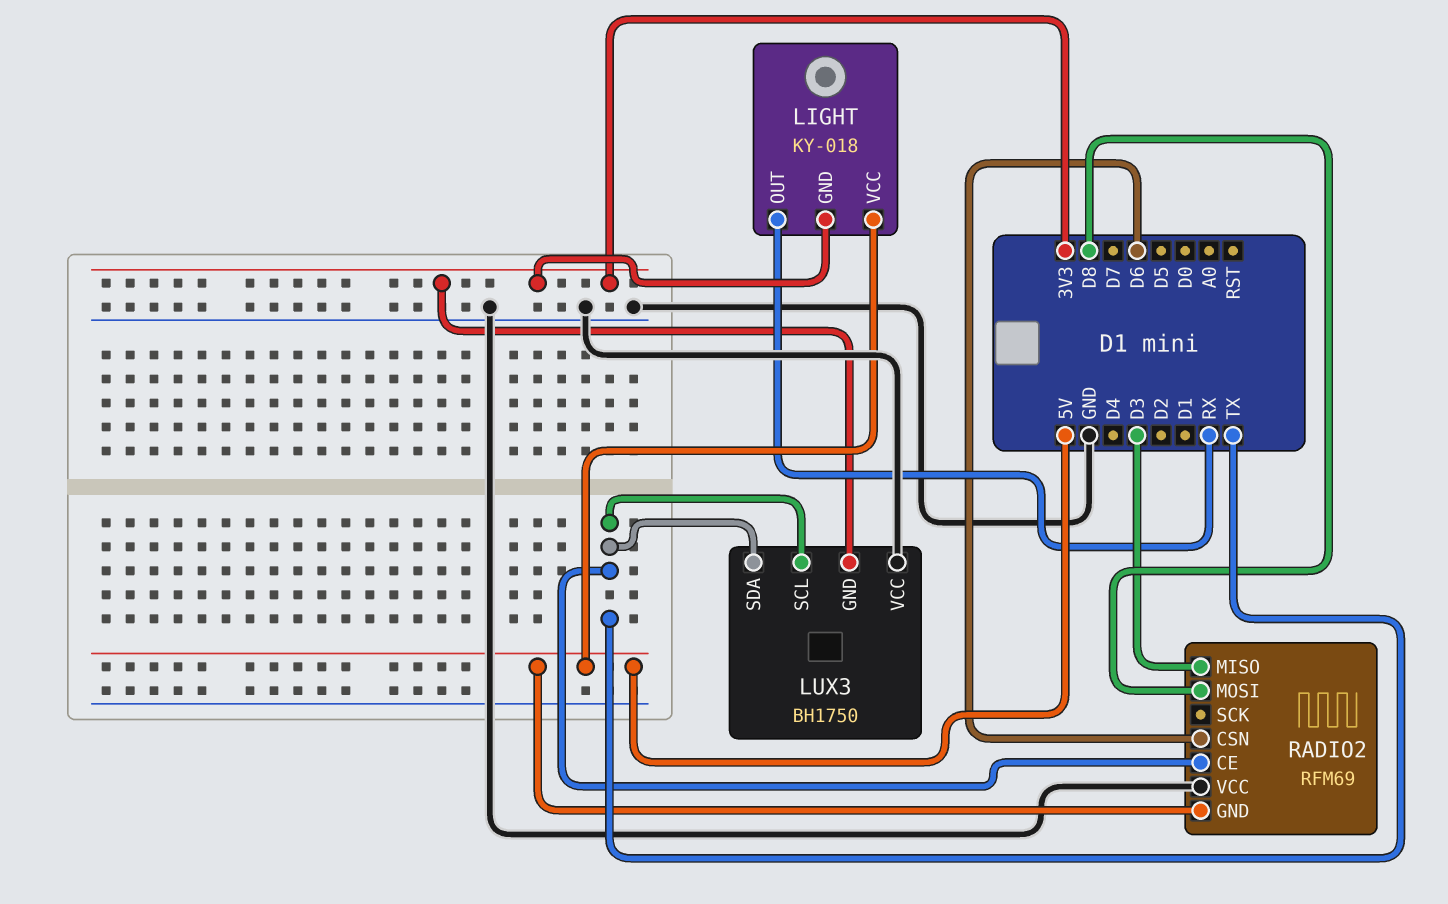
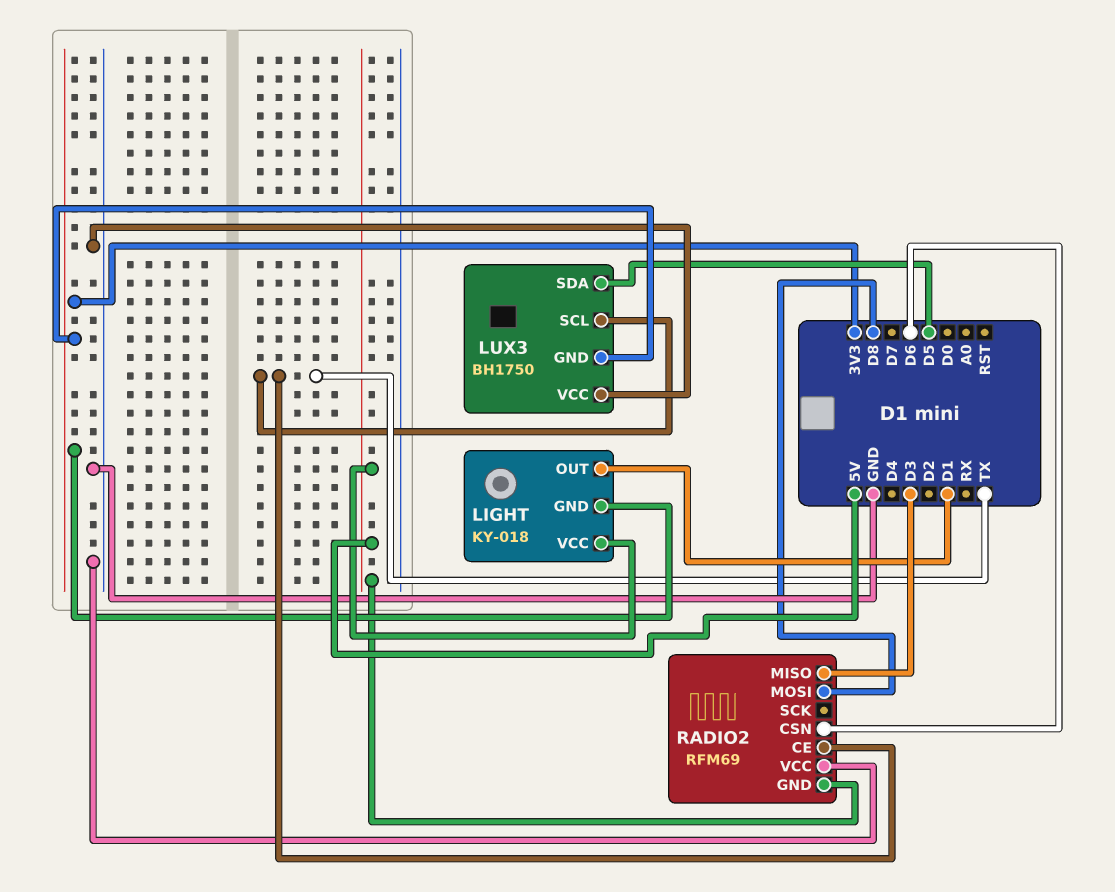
LIGHT pin OUT: RX -> D1
LUX3 pin SDA: TX -> D5

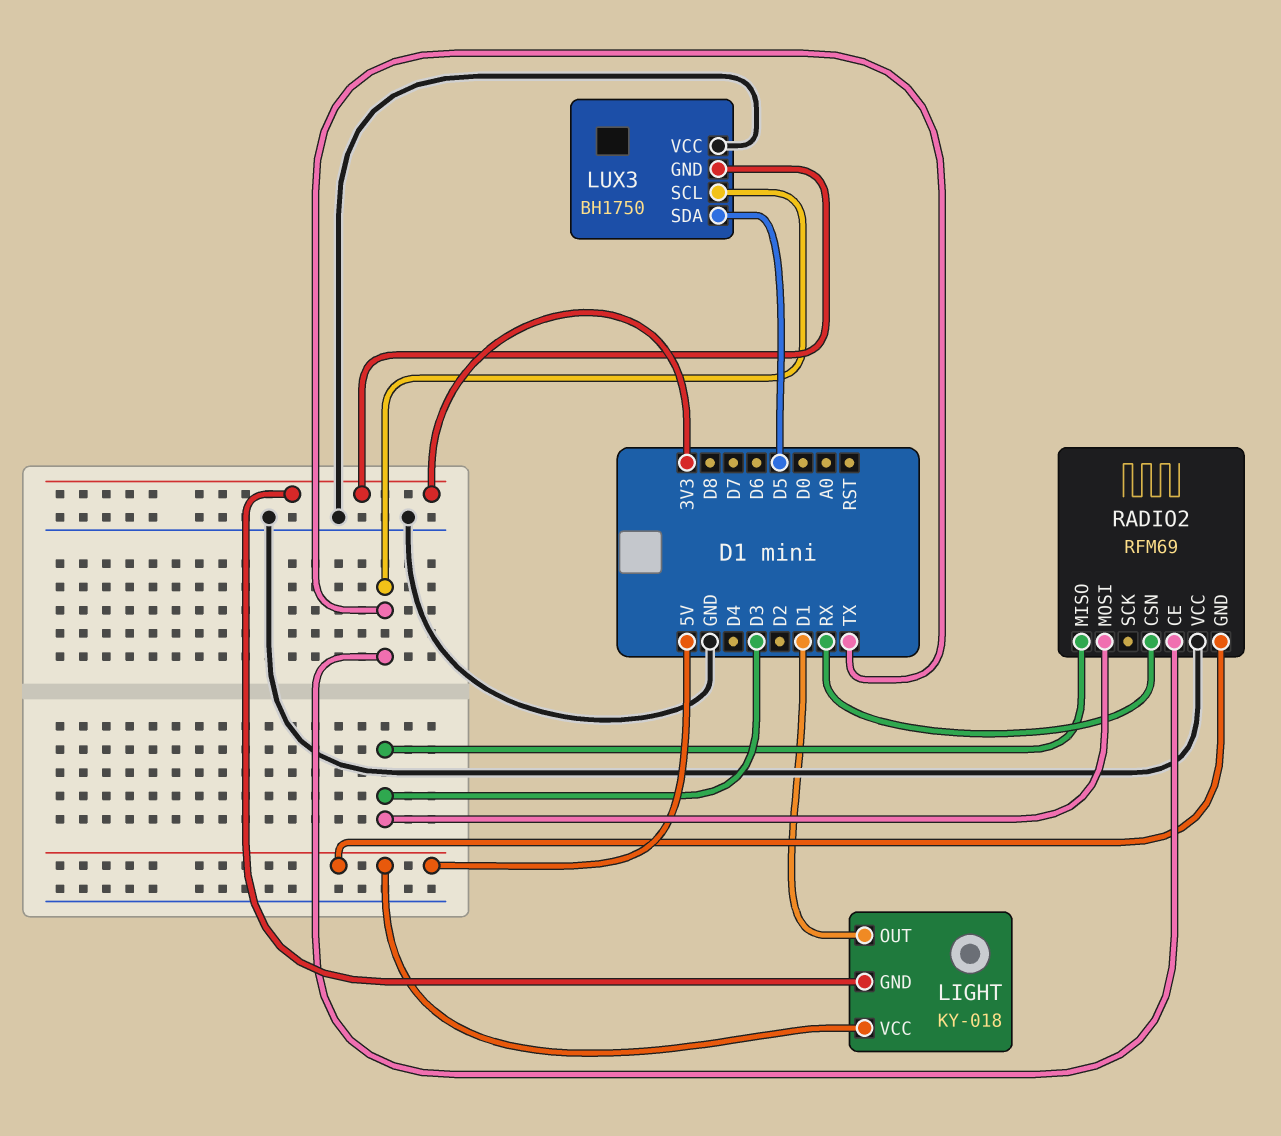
RADIO2 pin CSN: D6 -> RX
RADIO2 pin MOSI: D8 -> D3

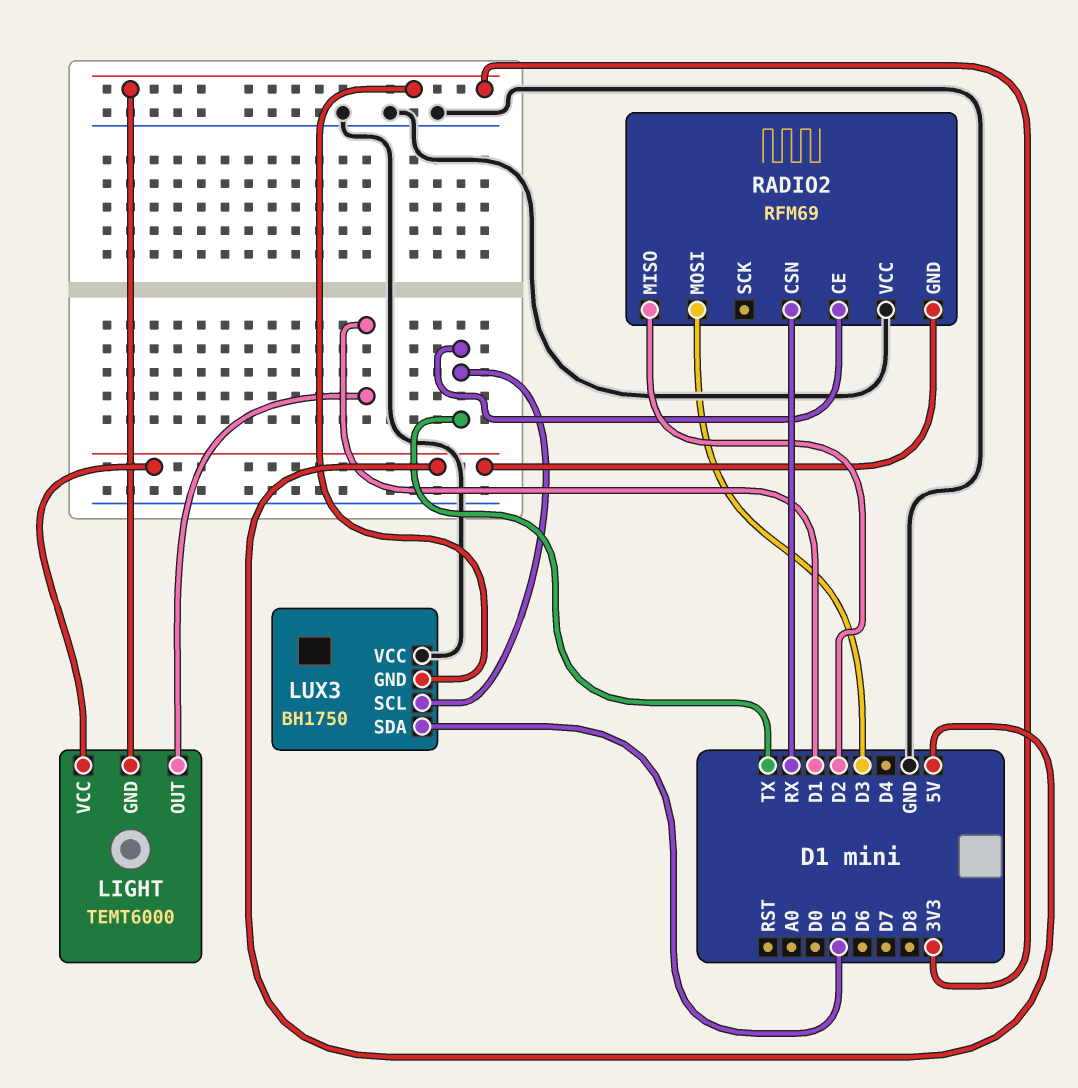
LIGHT: KY-018 -> TEMT6000
RADIO2 pin MISO: D3 -> D2

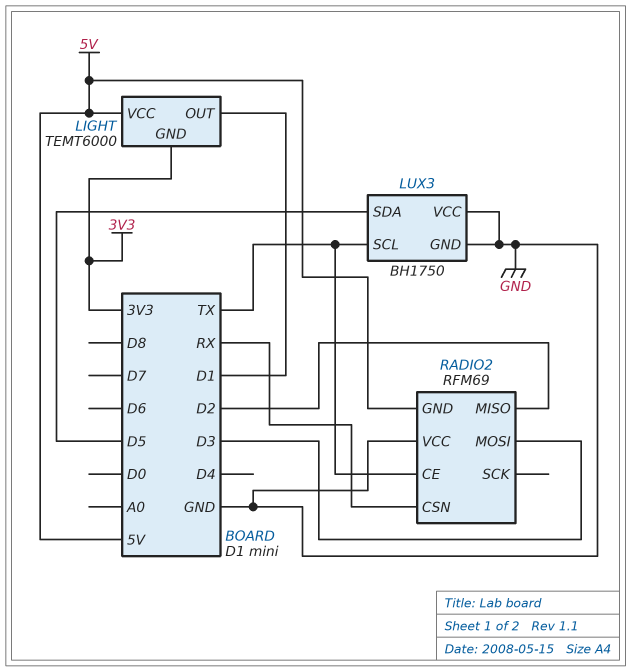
LUX3 pin GND: 3V3 -> GND

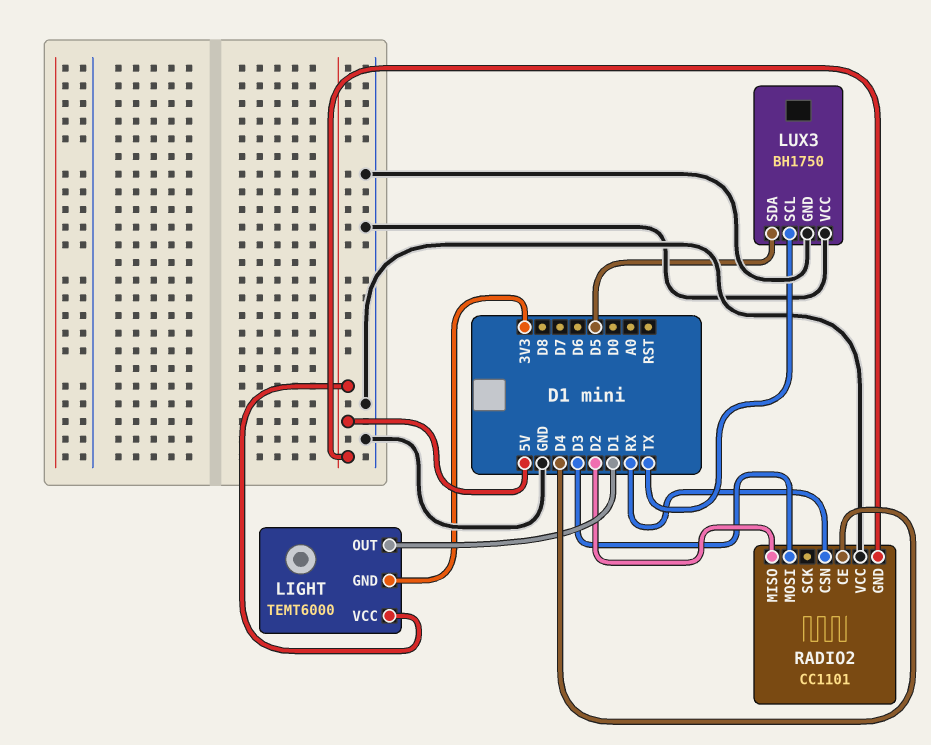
RADIO2: RFM69 -> CC1101
RADIO2 pin CE: TX -> D4

